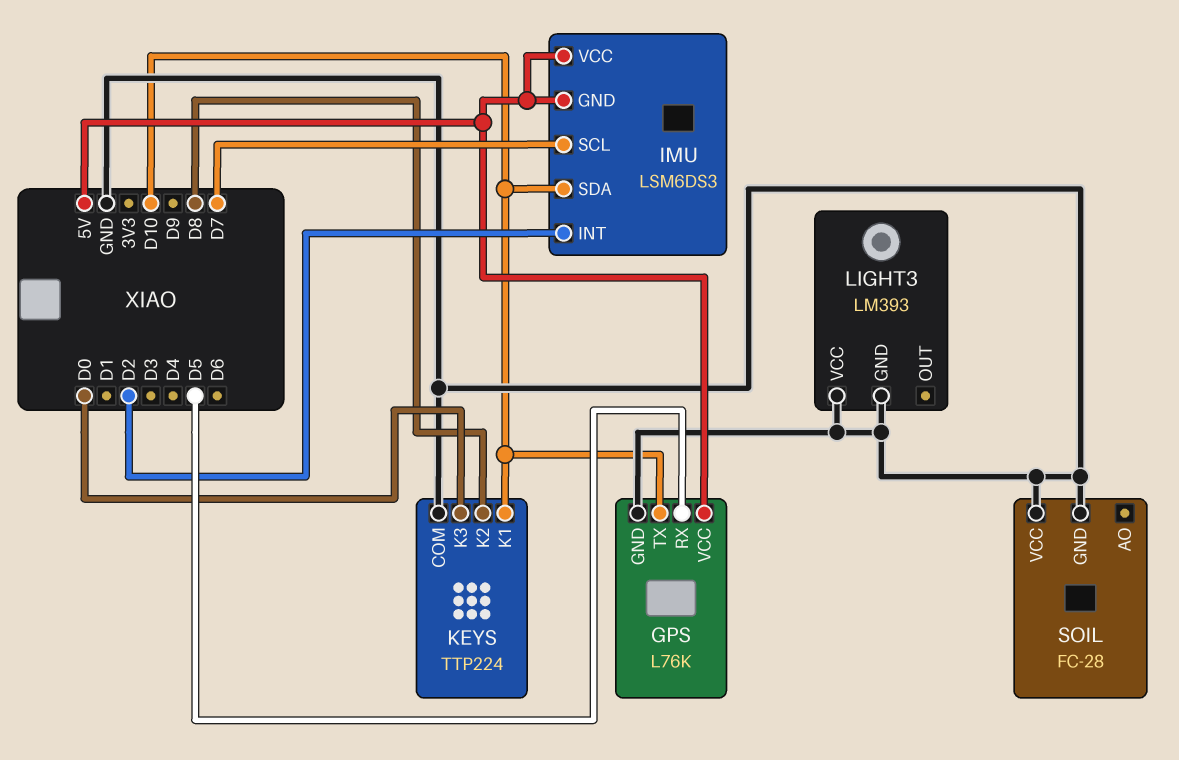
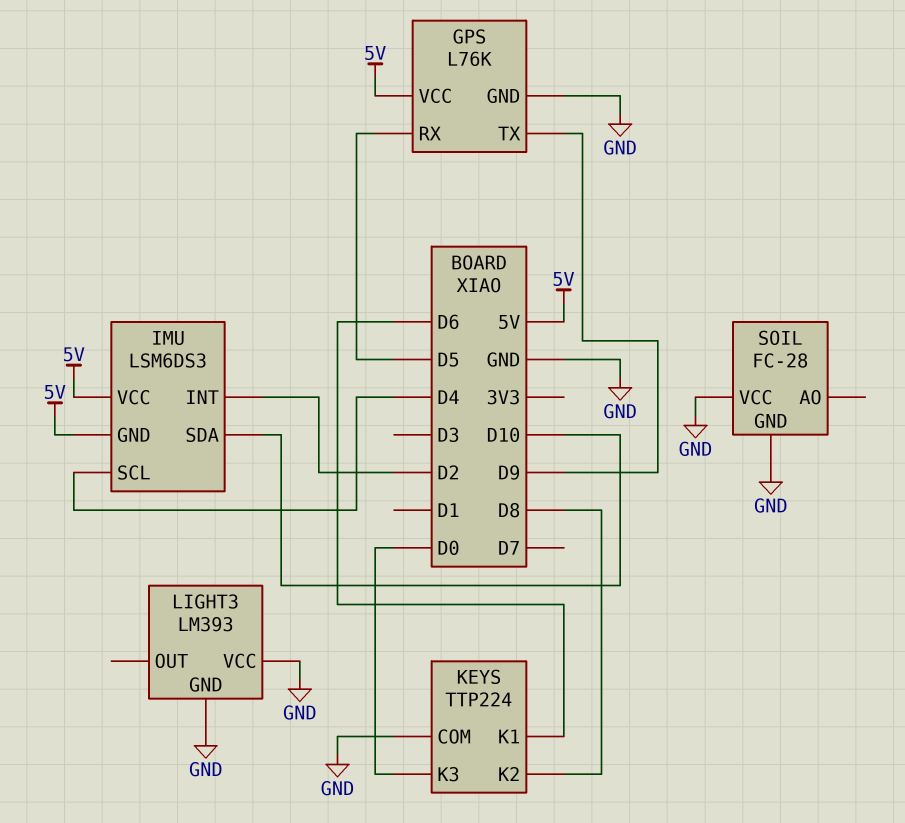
GPS pin TX: D10 -> D9
IMU pin SCL: D7 -> D4
KEYS pin K1: D10 -> D6

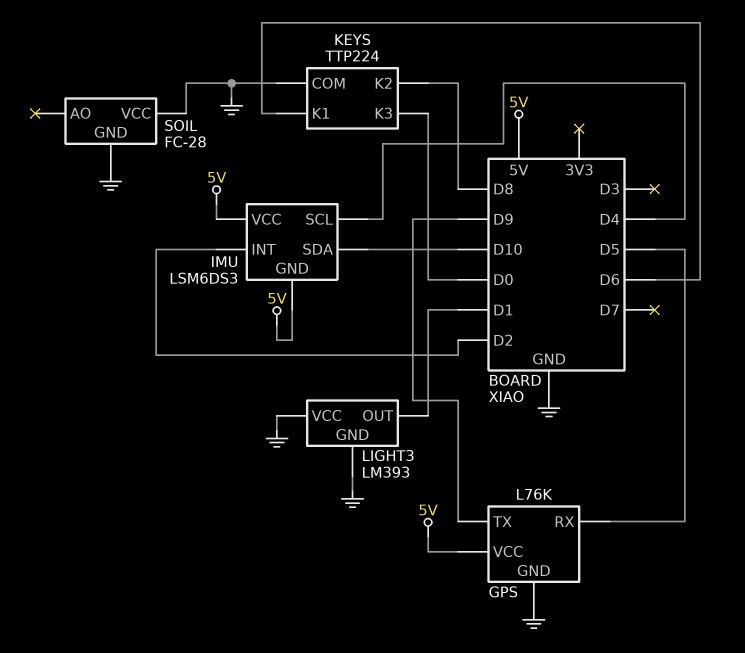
LIGHT3 pin OUT: none -> D1

